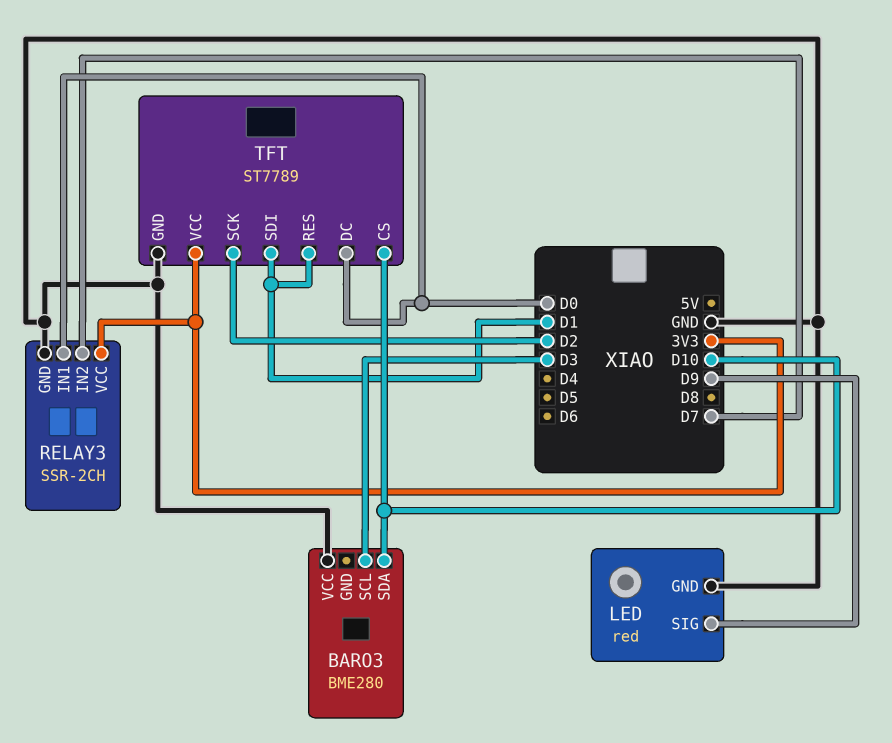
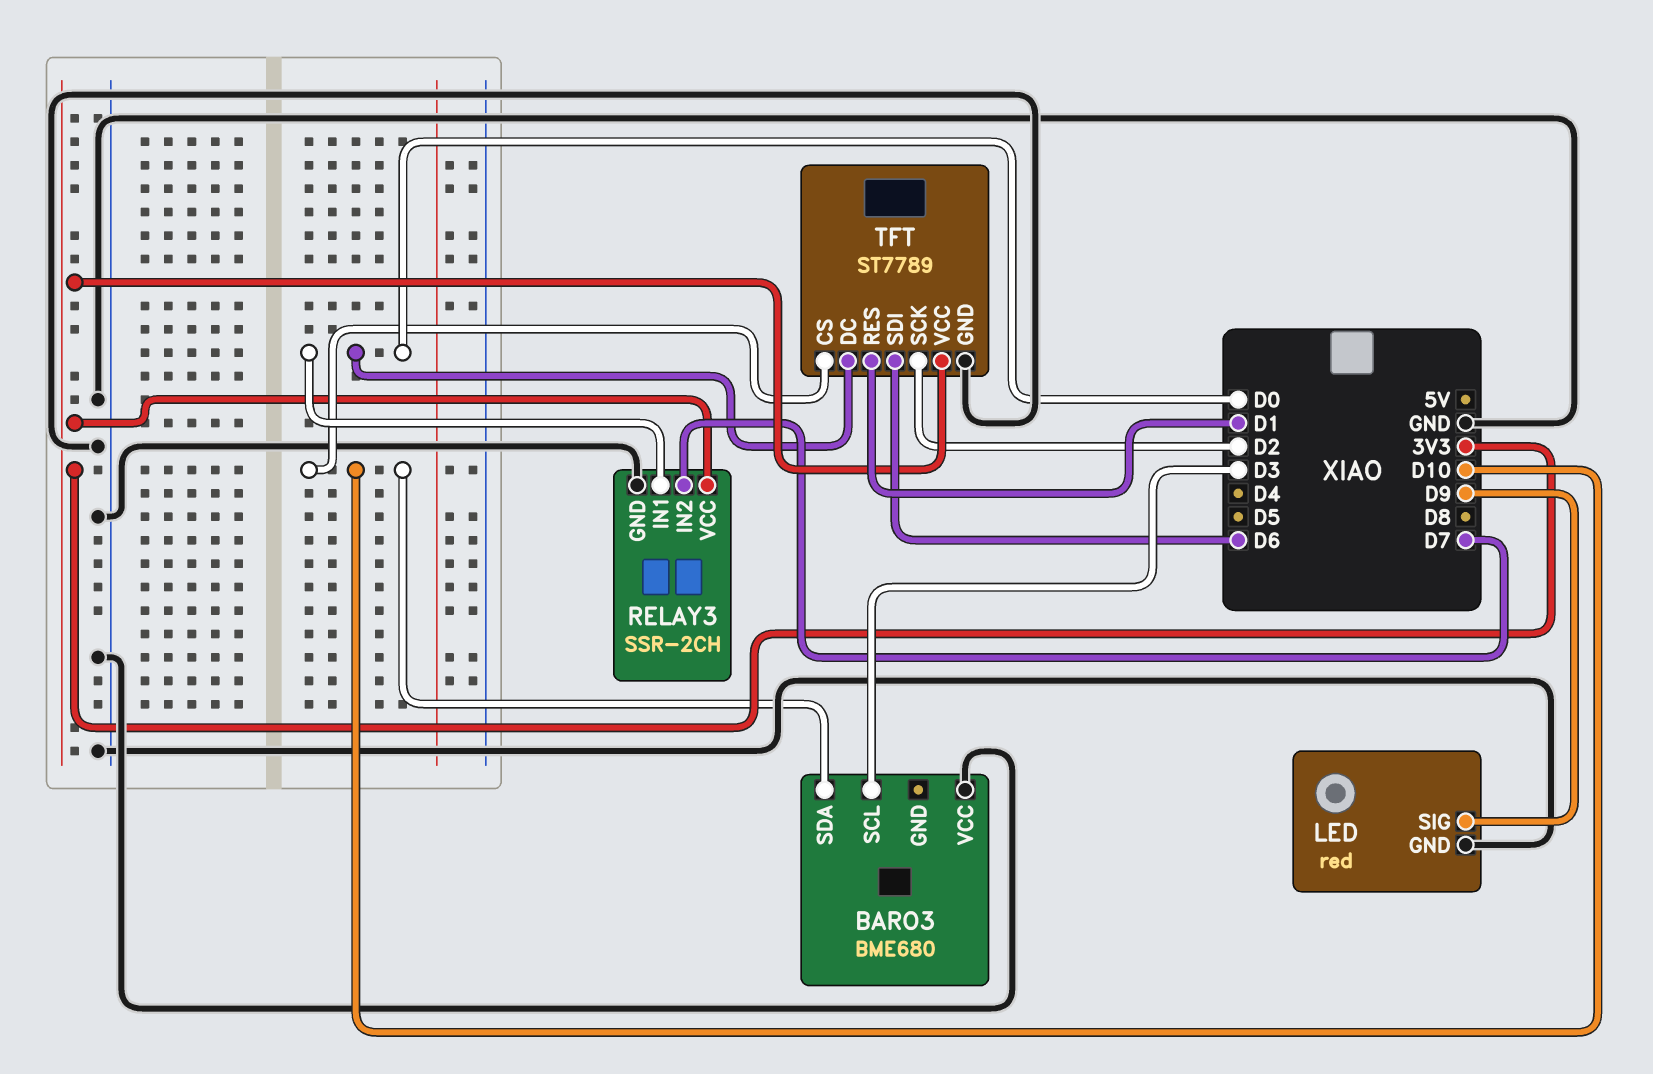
BARO3: BME280 -> BME680
TFT pin SDI: D1 -> D6

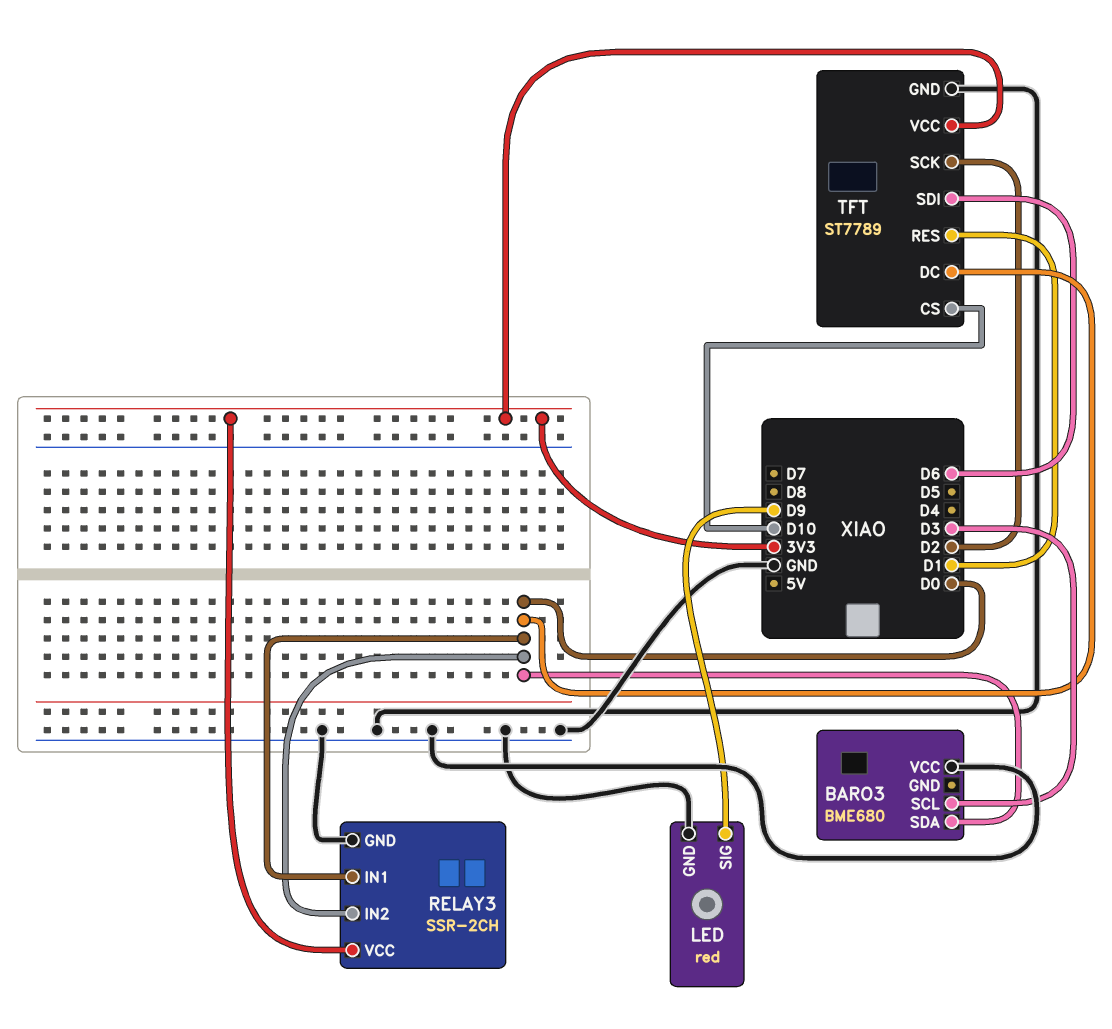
BARO3 pin SDA: D10 -> D0
RELAY3 pin IN2: D7 -> D0

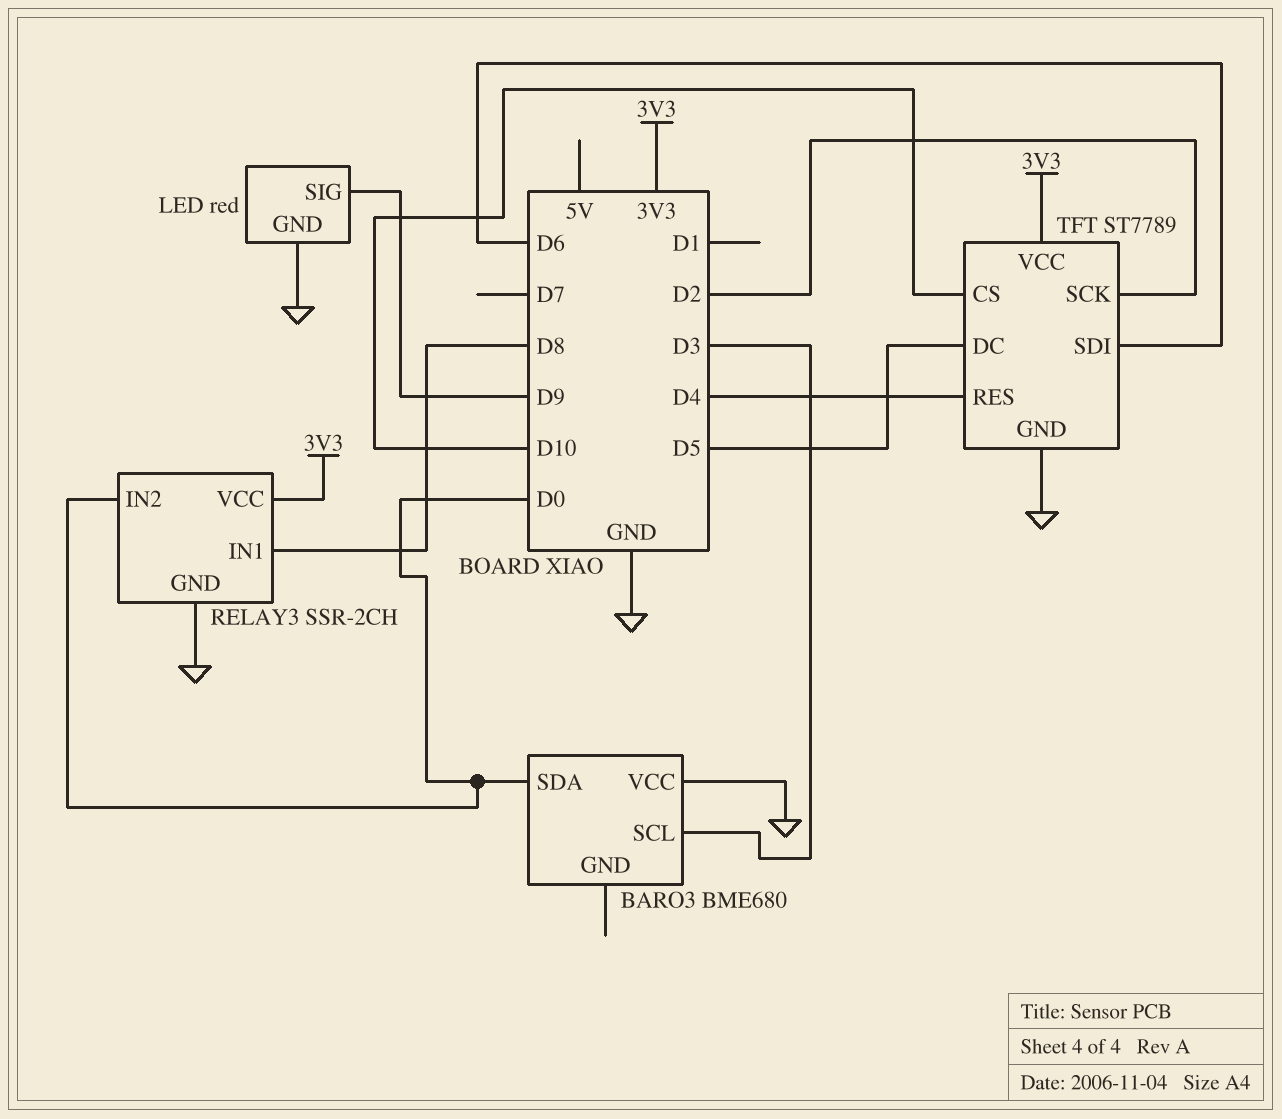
RELAY3 pin IN1: D0 -> D8
TFT pin DC: D0 -> D5
TFT pin RES: D1 -> D4

